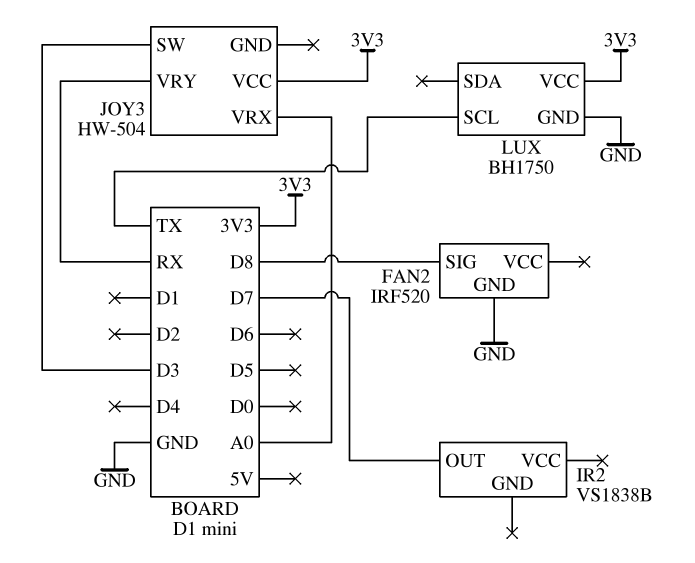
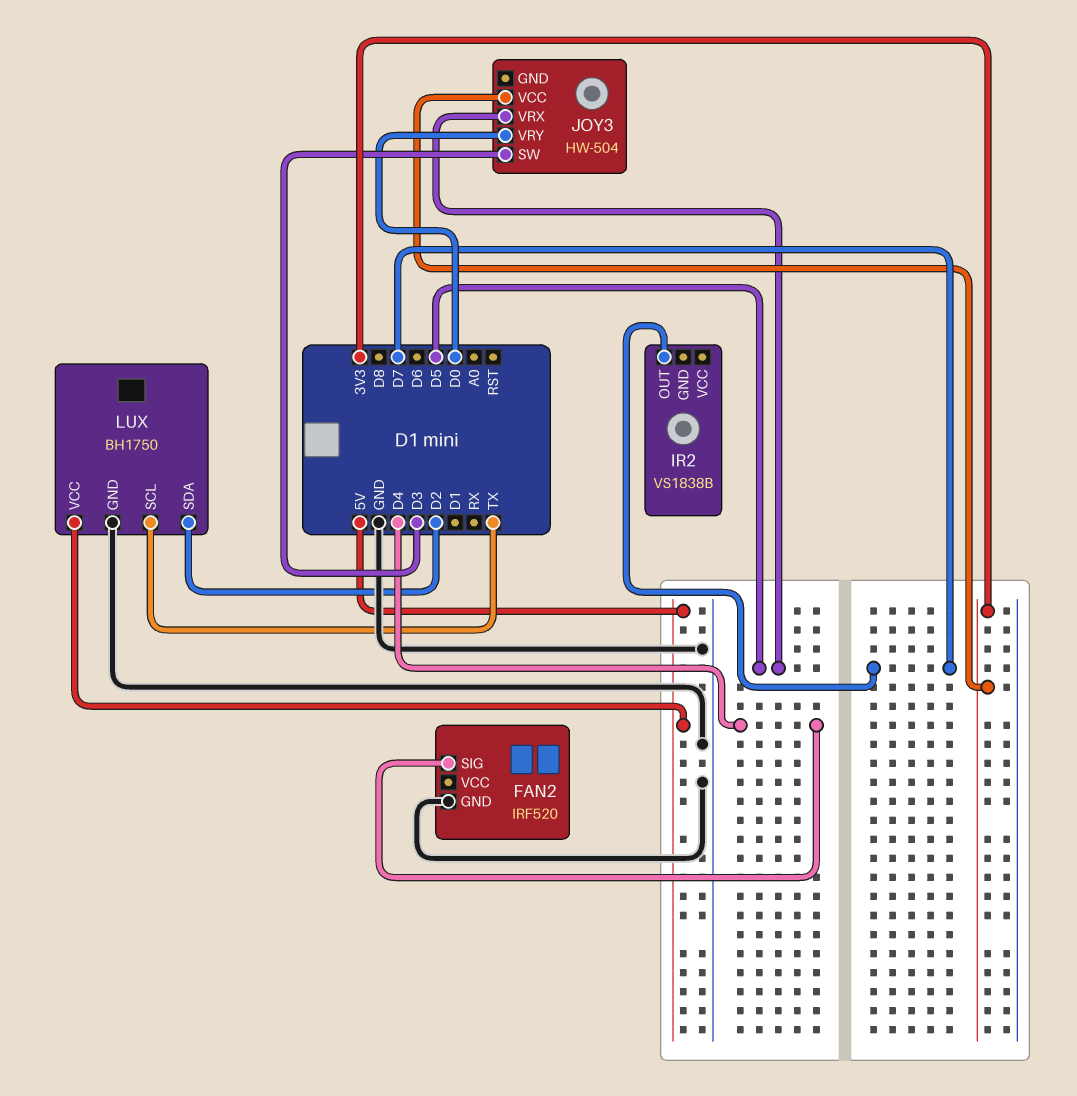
FAN2 pin SIG: D8 -> D4
JOY3 pin VRX: A0 -> D5
JOY3 pin VRY: RX -> D0
LUX pin SDA: none -> D2
LUX pin VCC: 3V3 -> 5V

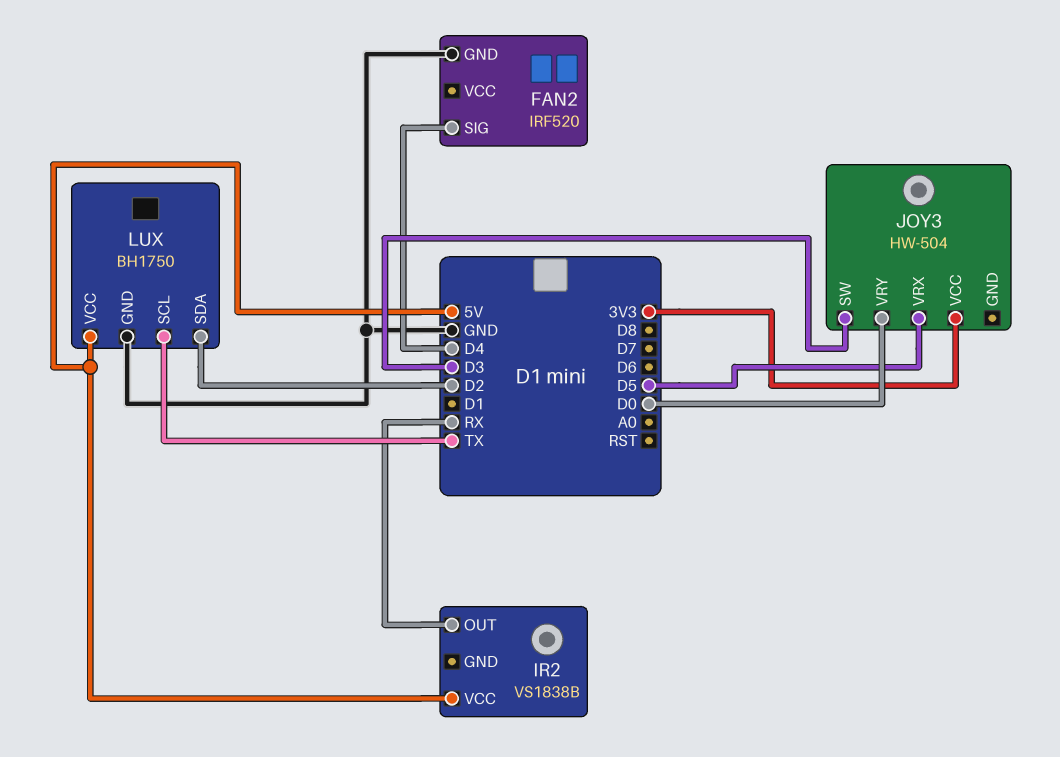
IR2 pin OUT: D7 -> RX
IR2 pin VCC: none -> 5V

